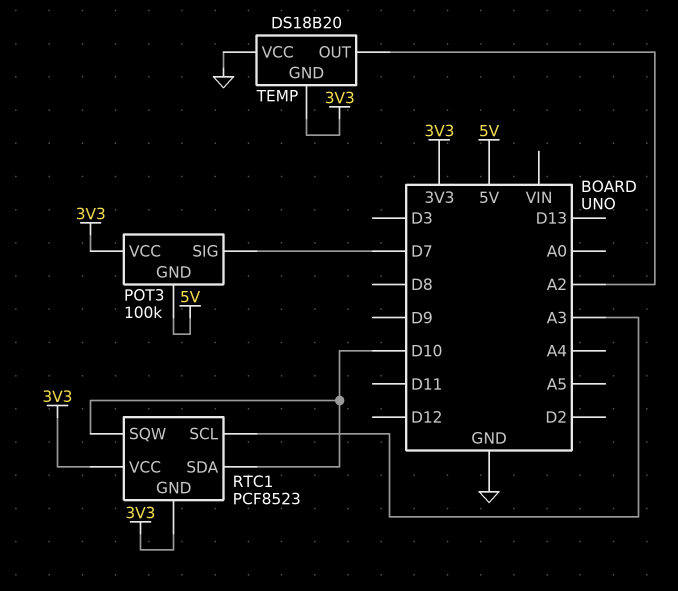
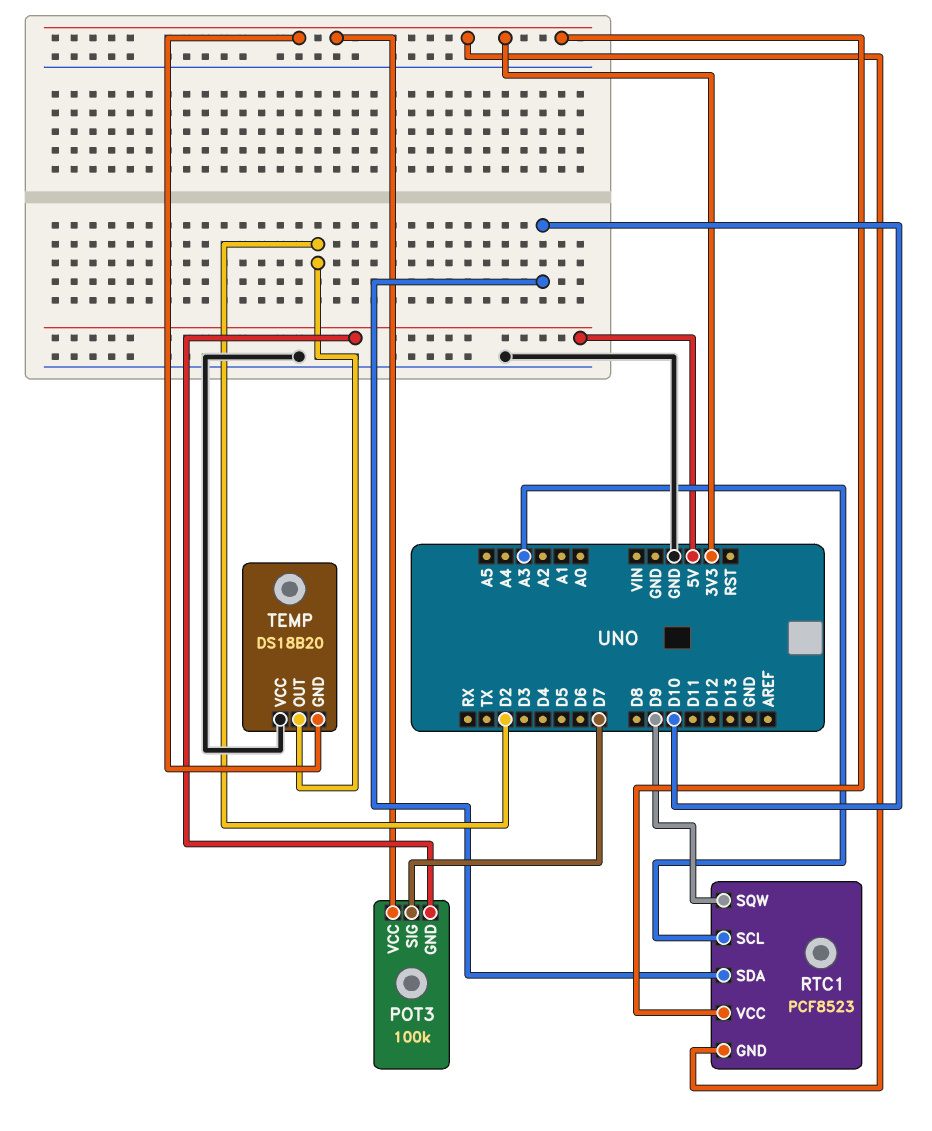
RTC1 pin SQW: D10 -> D9
TEMP pin OUT: A2 -> D2

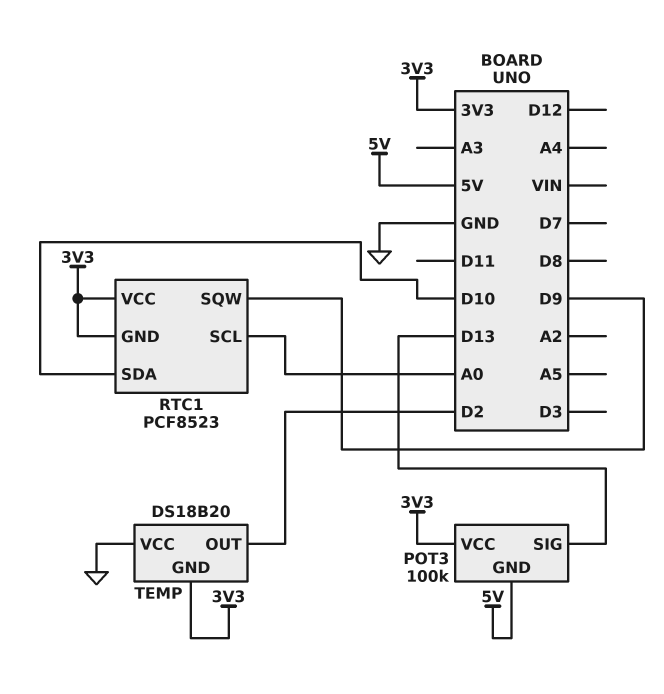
POT3 pin SIG: D7 -> D13
RTC1 pin SCL: A3 -> A0

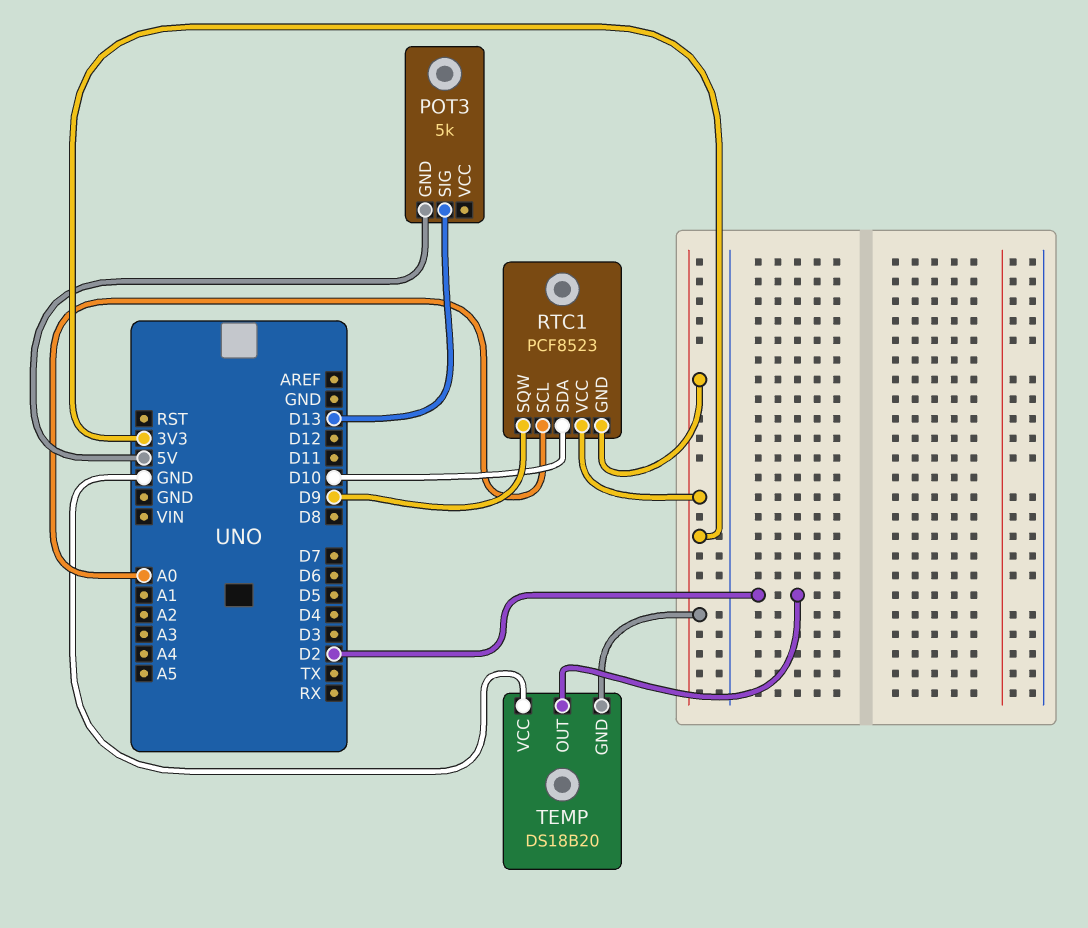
POT3: 100k -> 5k
POT3 pin VCC: 3V3 -> none

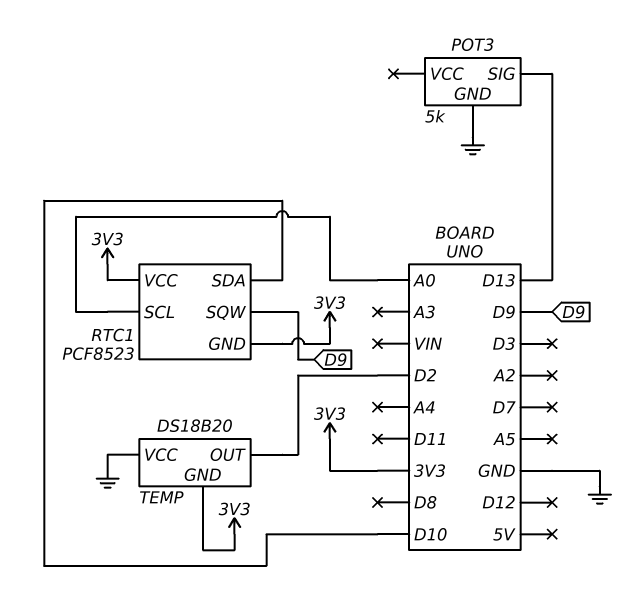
POT3 pin GND: 5V -> GND

